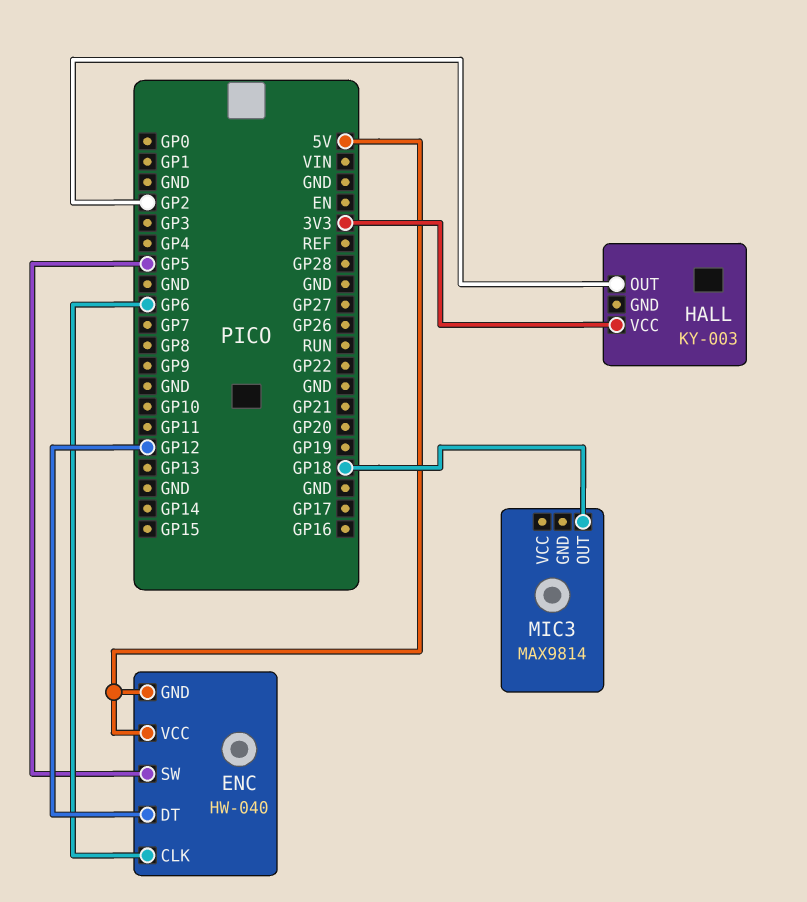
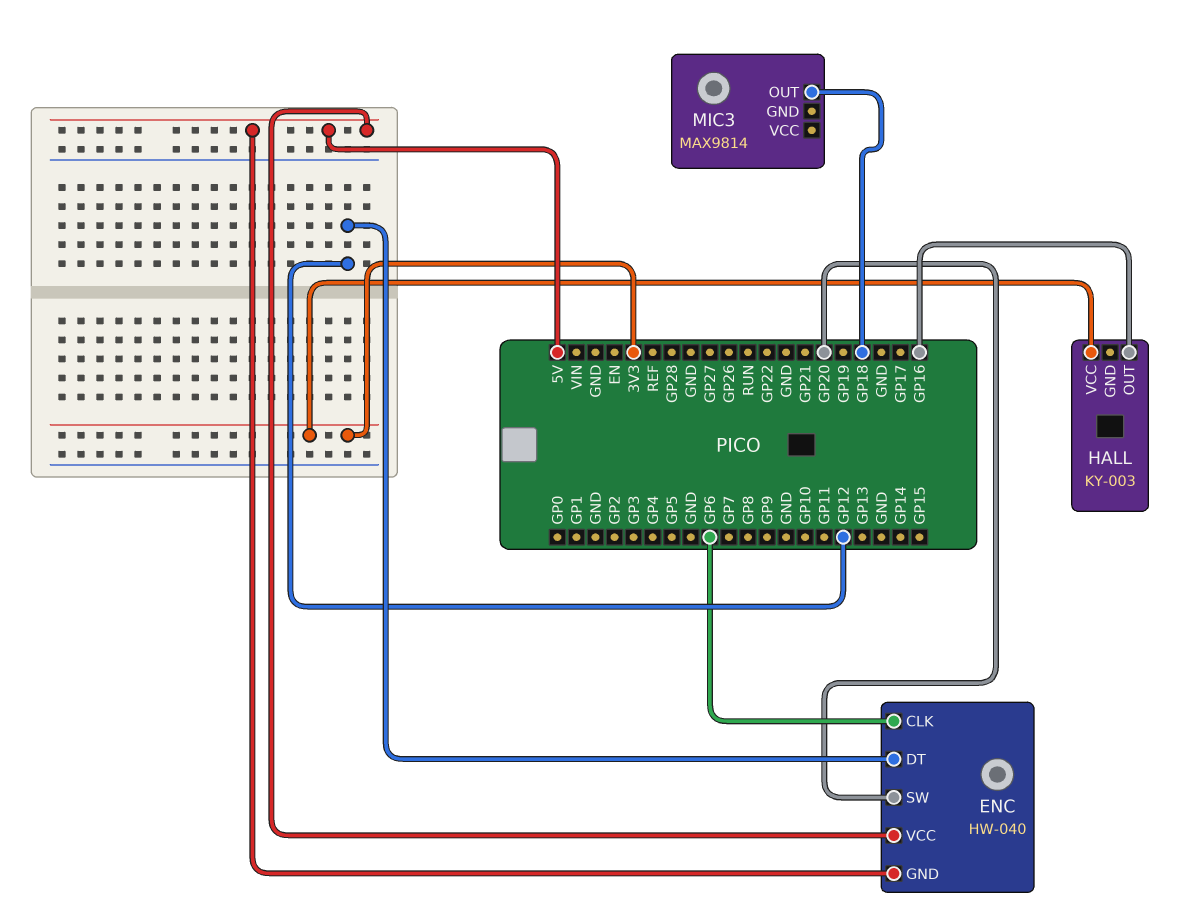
ENC pin SW: GP5 -> GP20
HALL pin OUT: GP2 -> GP16

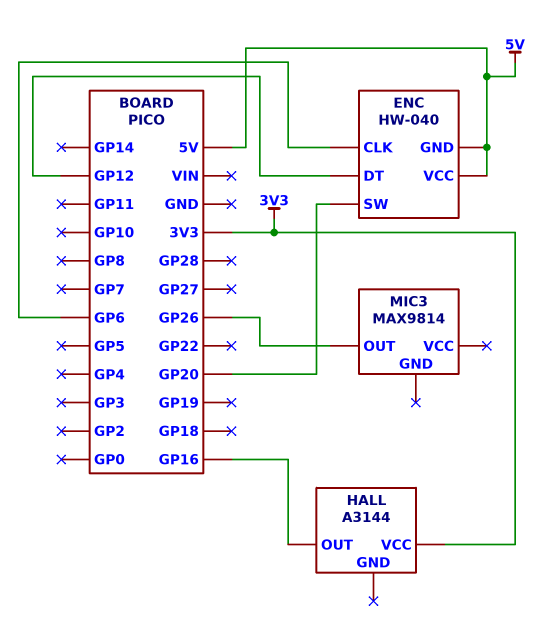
HALL: KY-003 -> A3144
MIC3 pin OUT: GP18 -> GP26

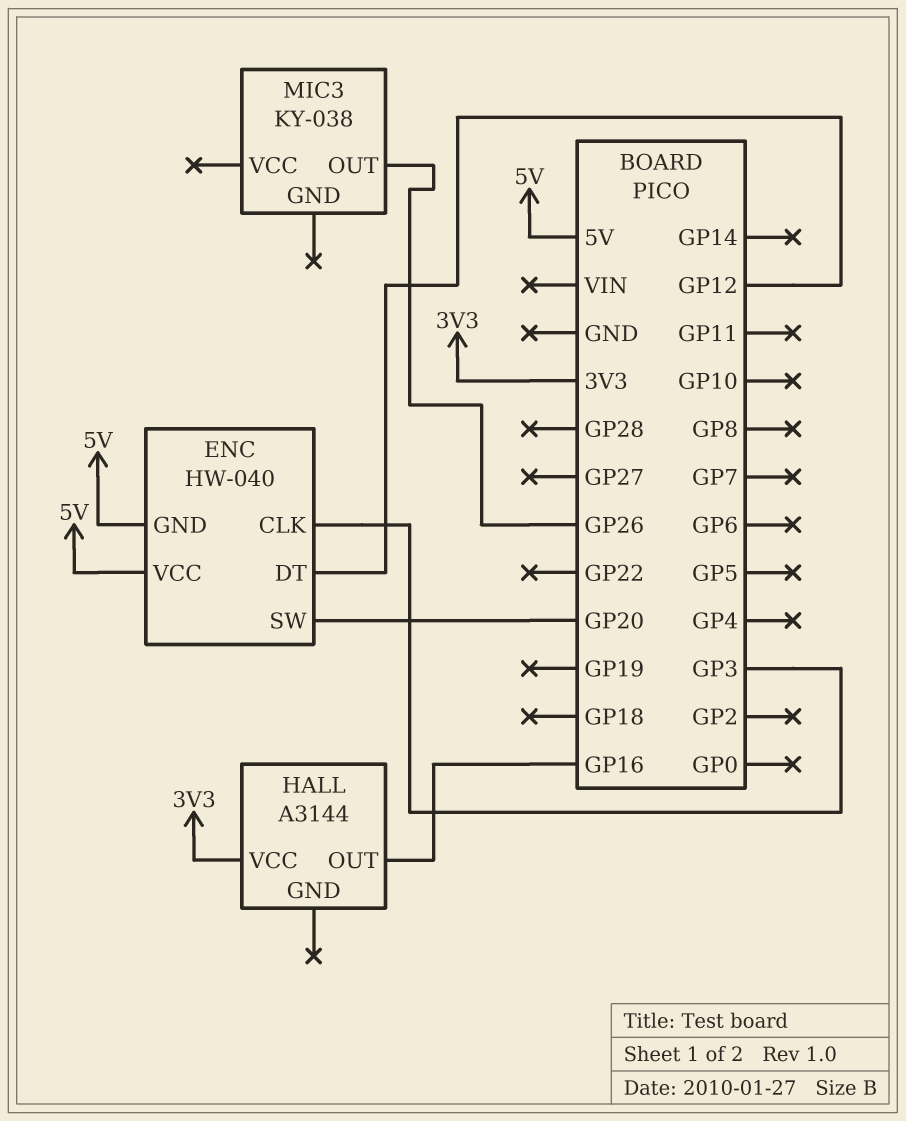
ENC pin CLK: GP6 -> GP3
MIC3: MAX9814 -> KY-038

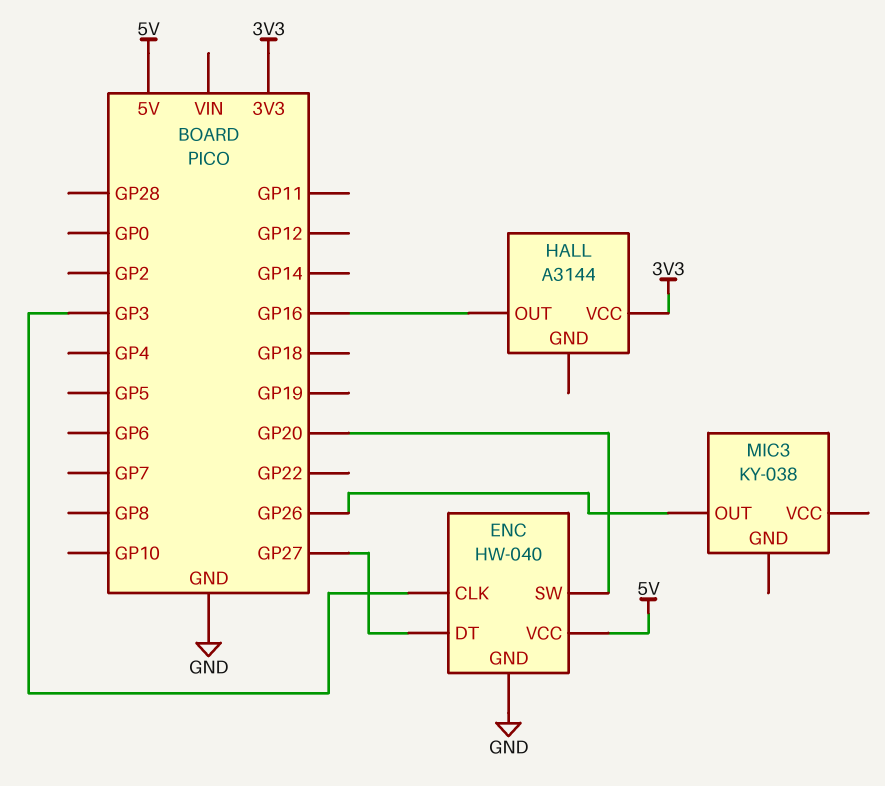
ENC pin DT: GP12 -> GP27
ENC pin GND: 5V -> GND

